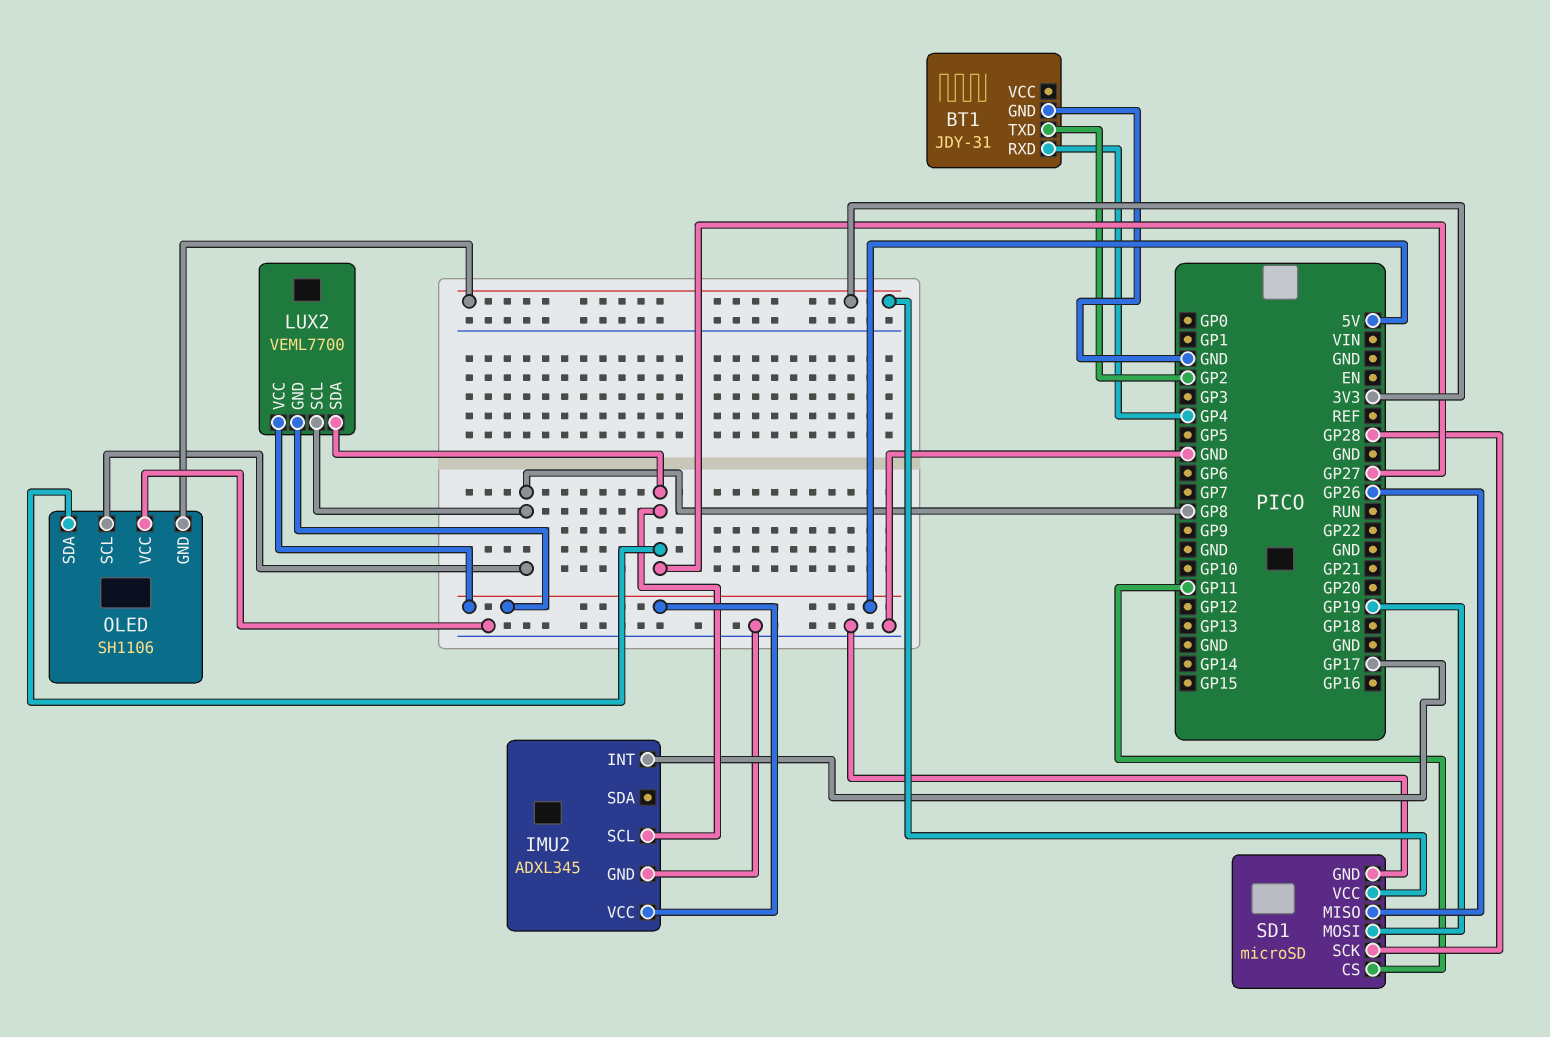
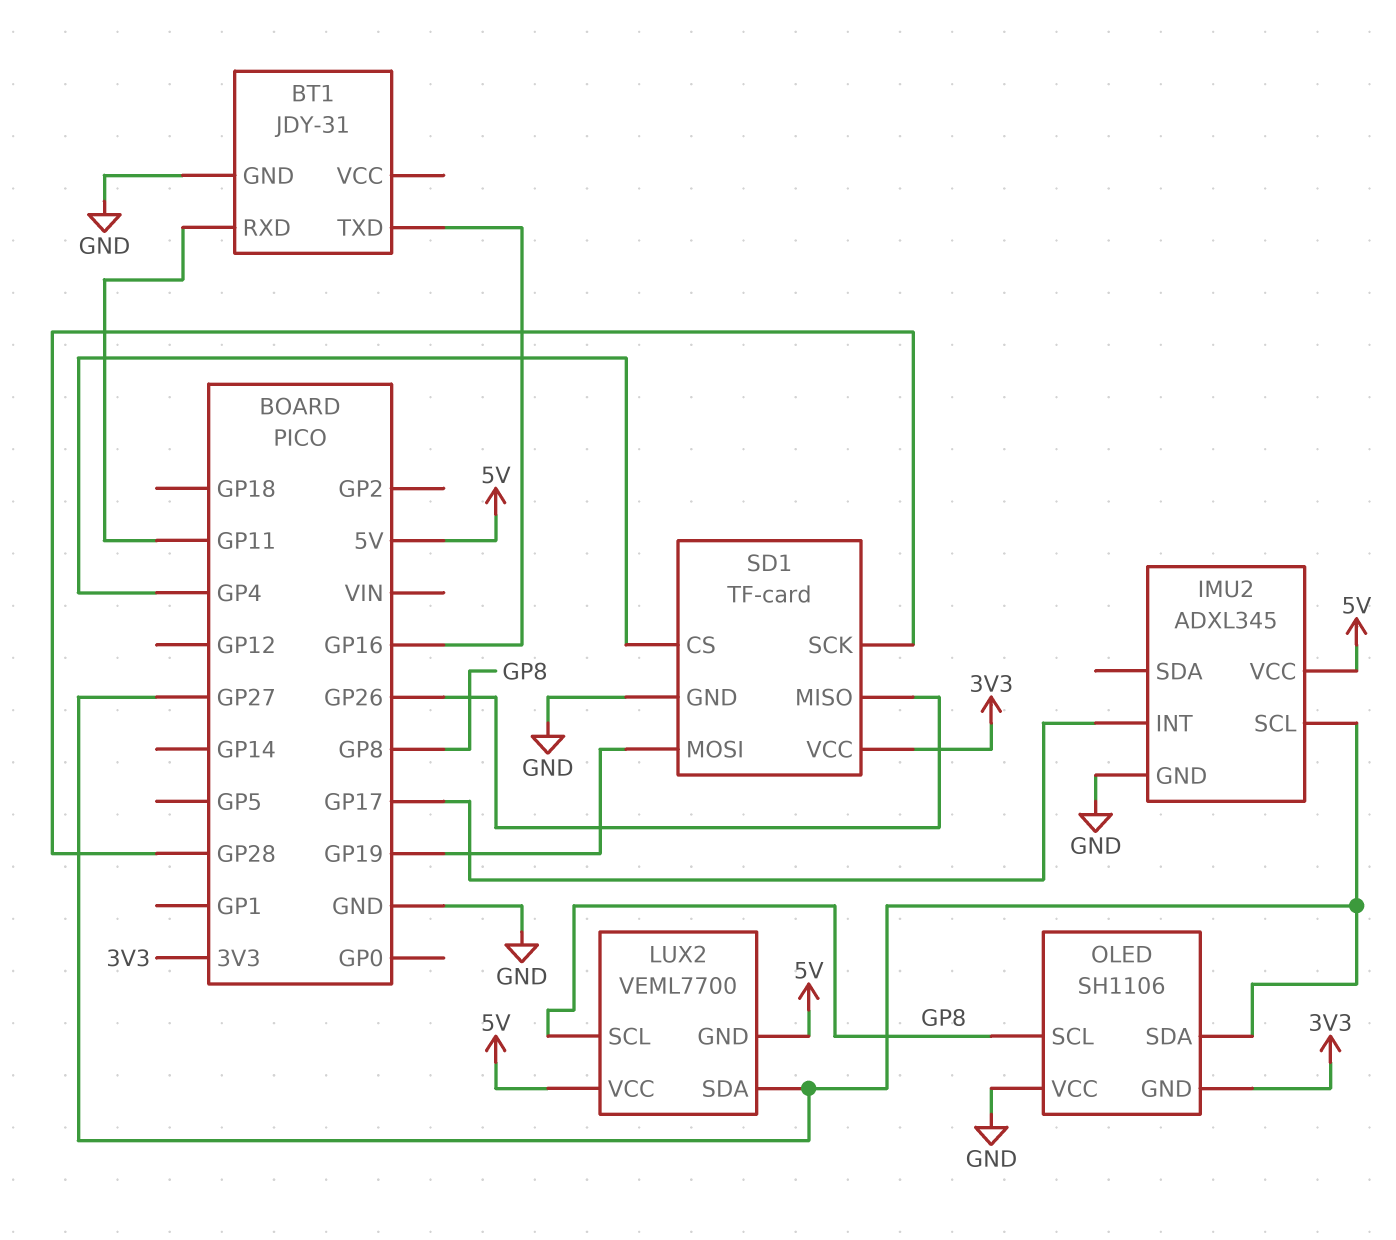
BT1 pin RXD: GP4 -> GP11
BT1 pin TXD: GP2 -> GP16
SD1: microSD -> TF-card
SD1 pin CS: GP11 -> GP4

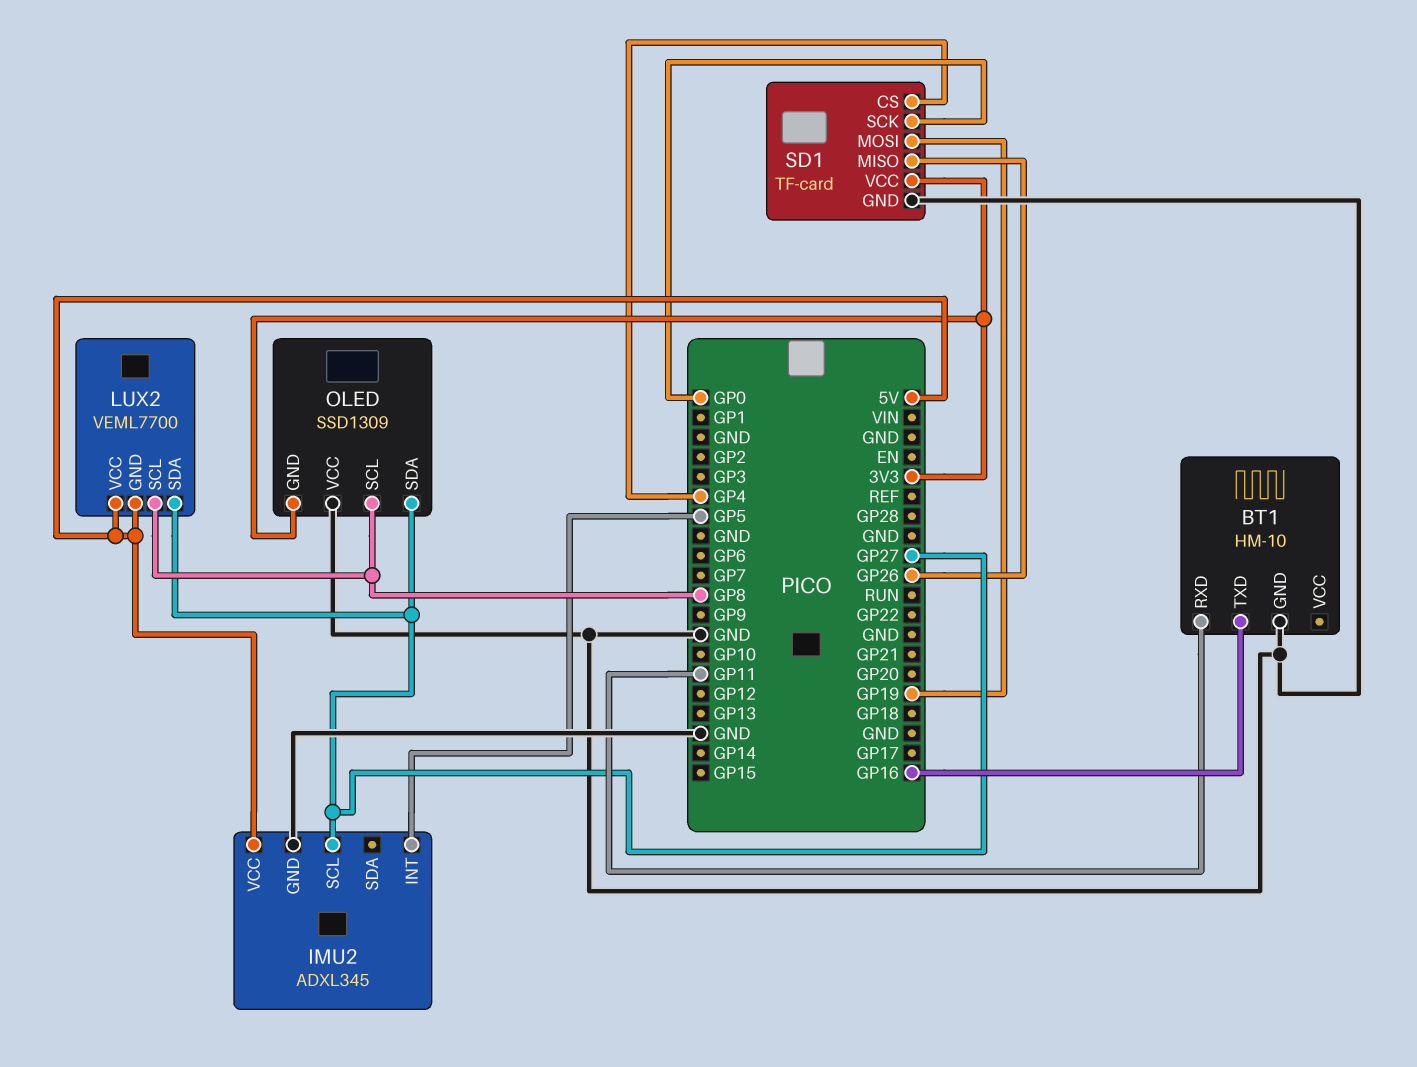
BT1: JDY-31 -> HM-10
IMU2 pin INT: GP17 -> GP5
OLED: SH1106 -> SSD1309
SD1 pin SCK: GP28 -> GP0

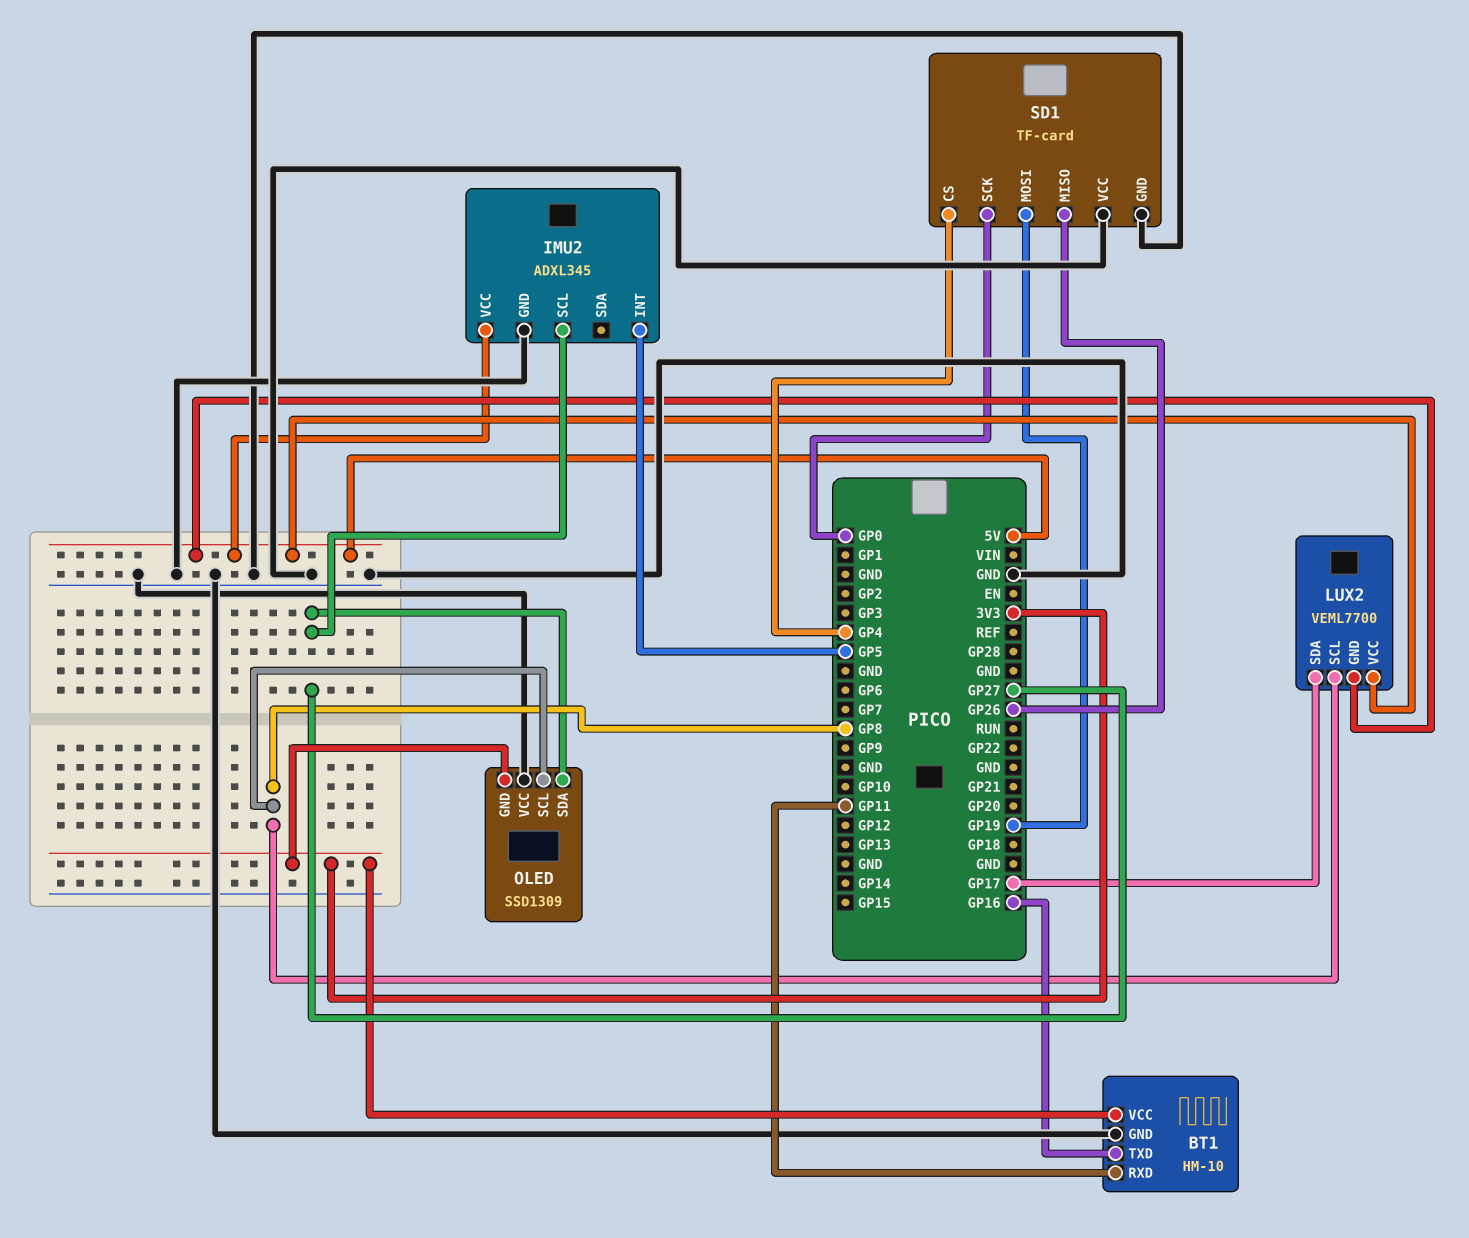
BT1 pin VCC: none -> 3V3
LUX2 pin SDA: GP27 -> GP17
SD1 pin VCC: 3V3 -> GND

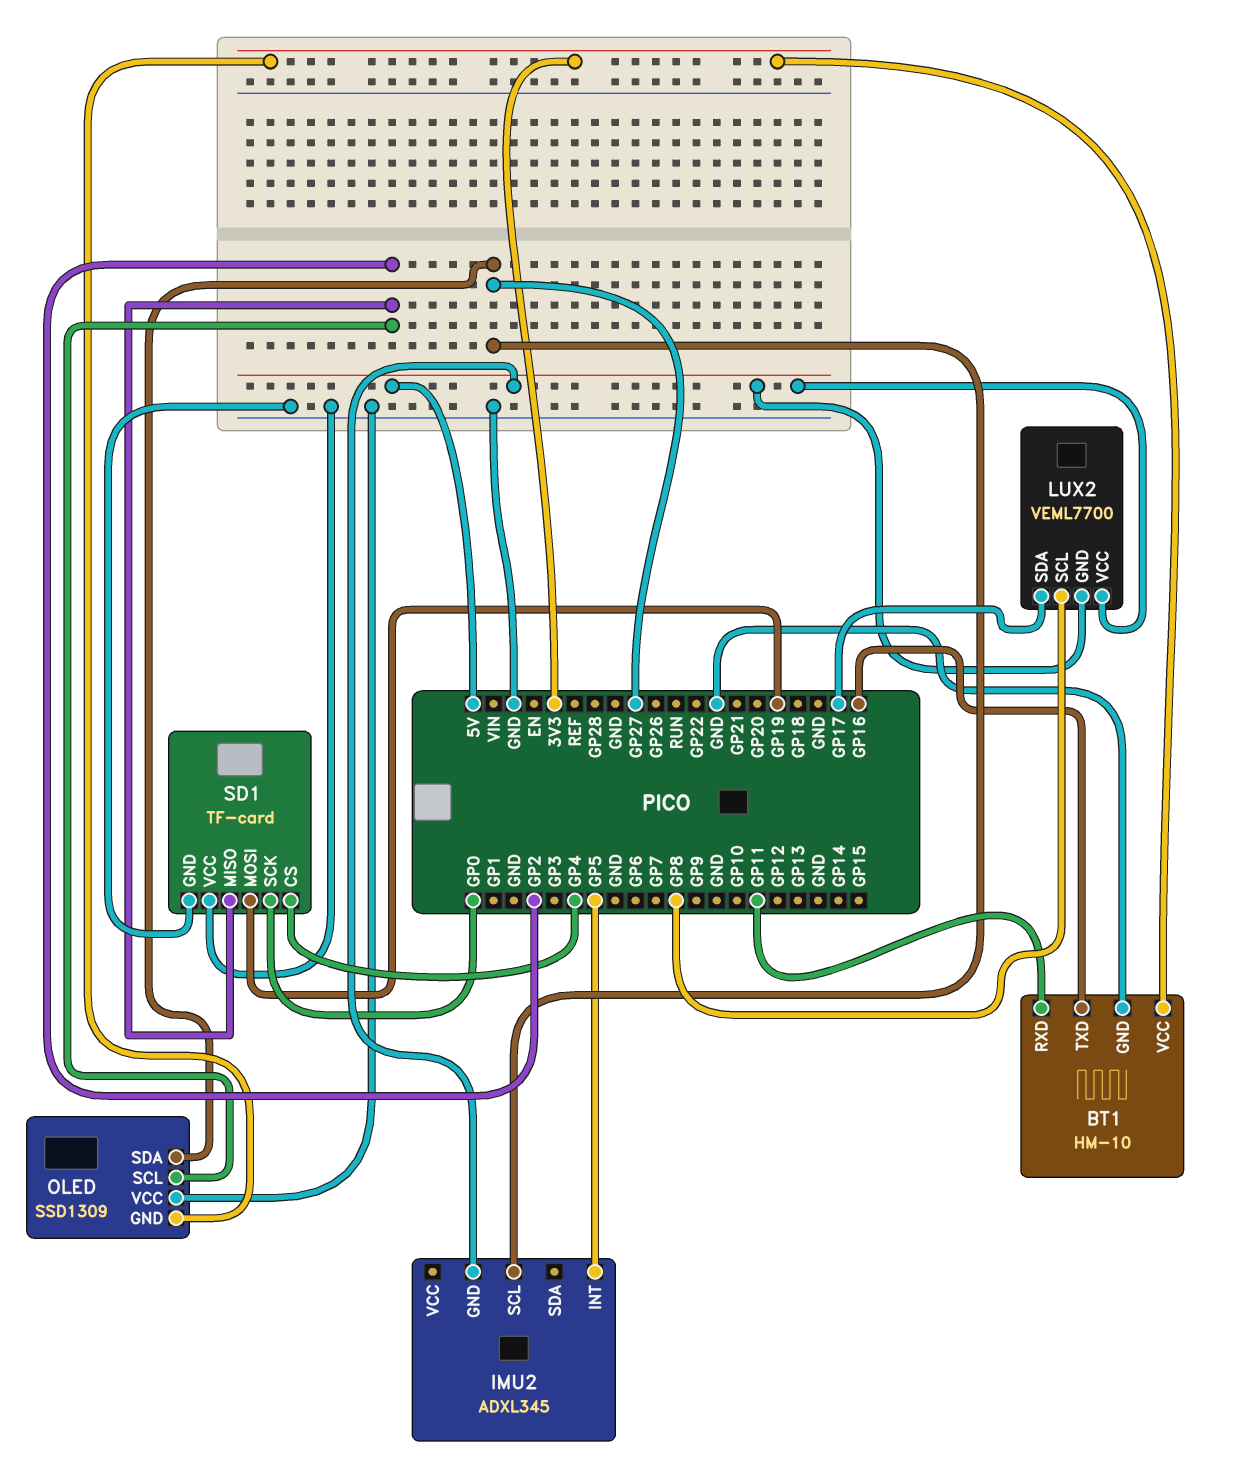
IMU2 pin GND: GND -> 5V
IMU2 pin VCC: 5V -> none
OLED pin SCL: GP8 -> GP2
SD1 pin MISO: GP26 -> GP2

